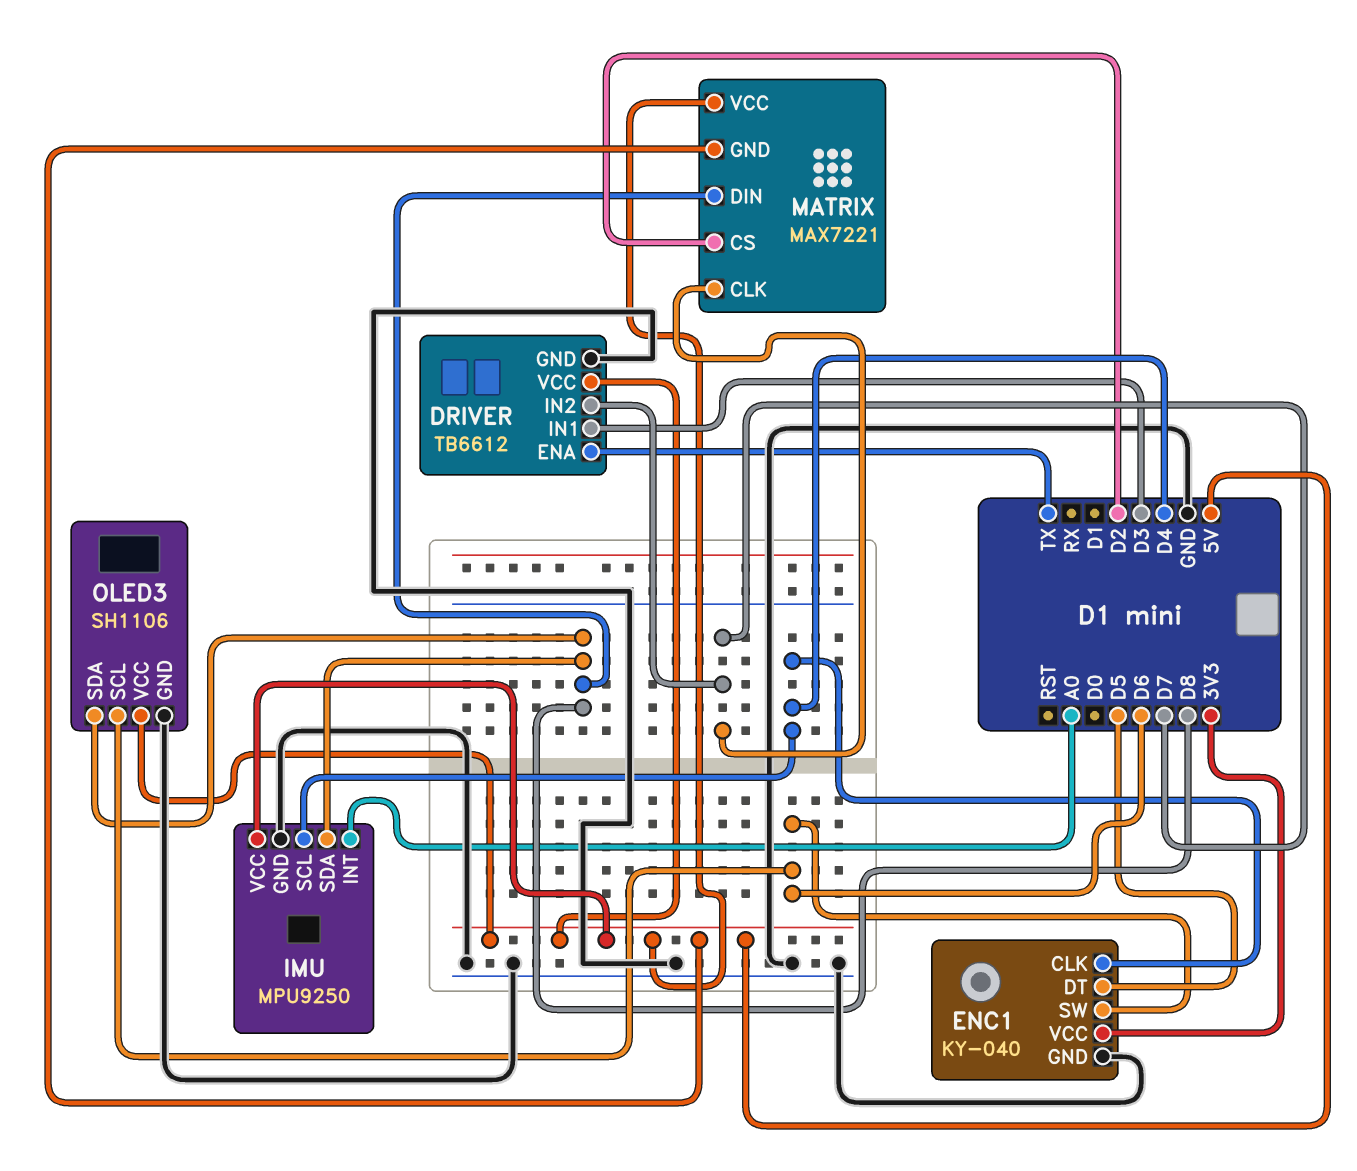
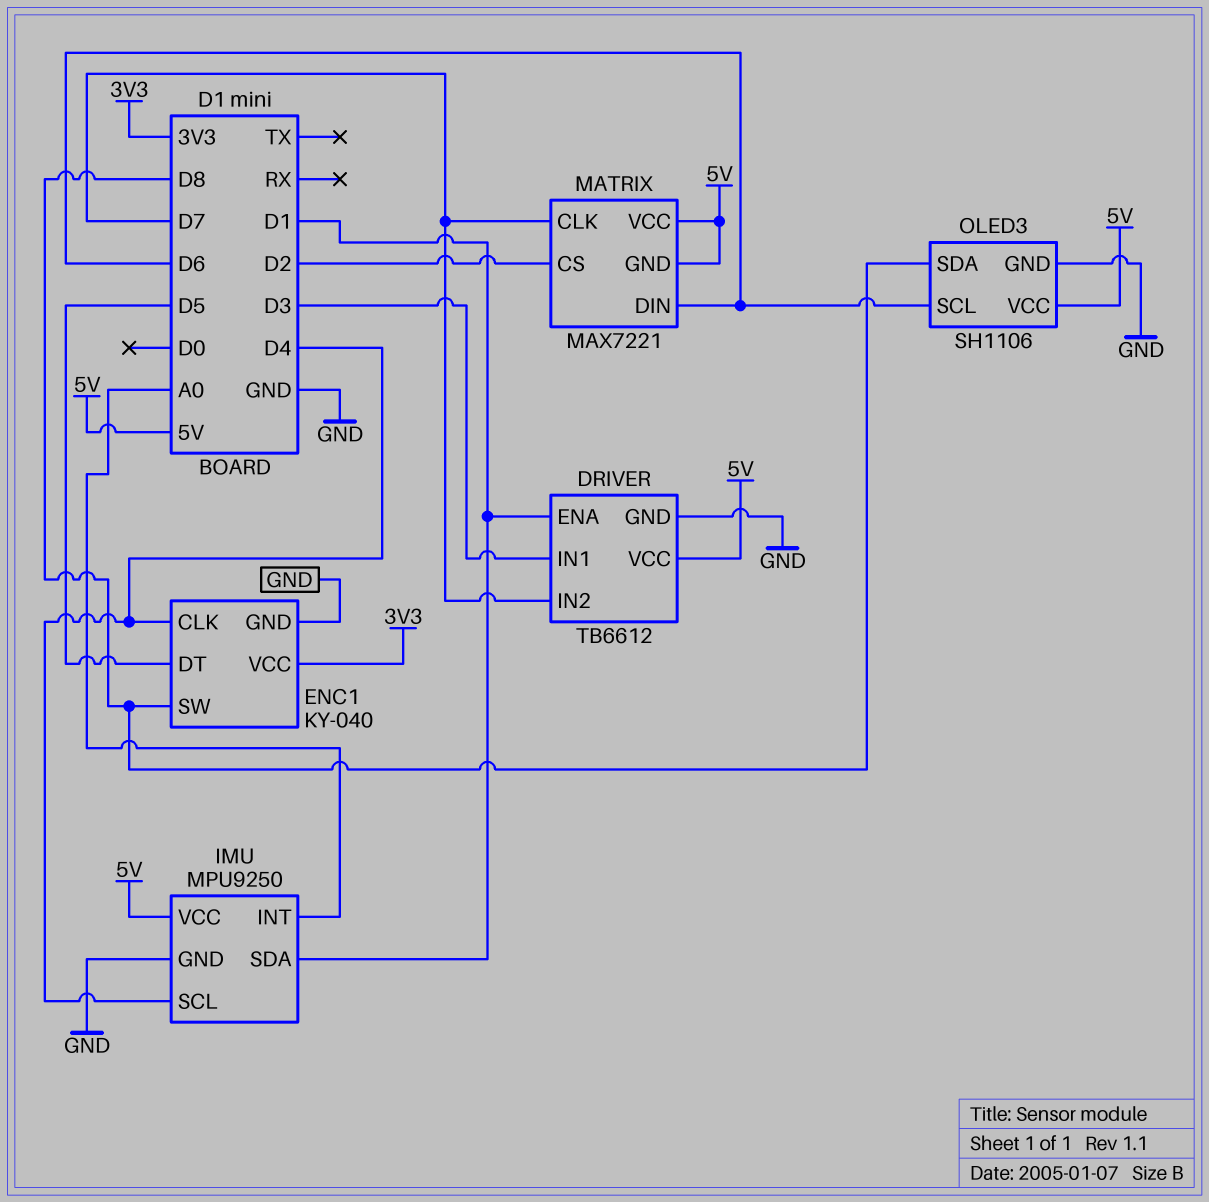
DRIVER pin ENA: TX -> D1
ENC1 pin SW: D6 -> D8
IMU pin SDA: D8 -> D1
MATRIX pin DIN: D8 -> D6

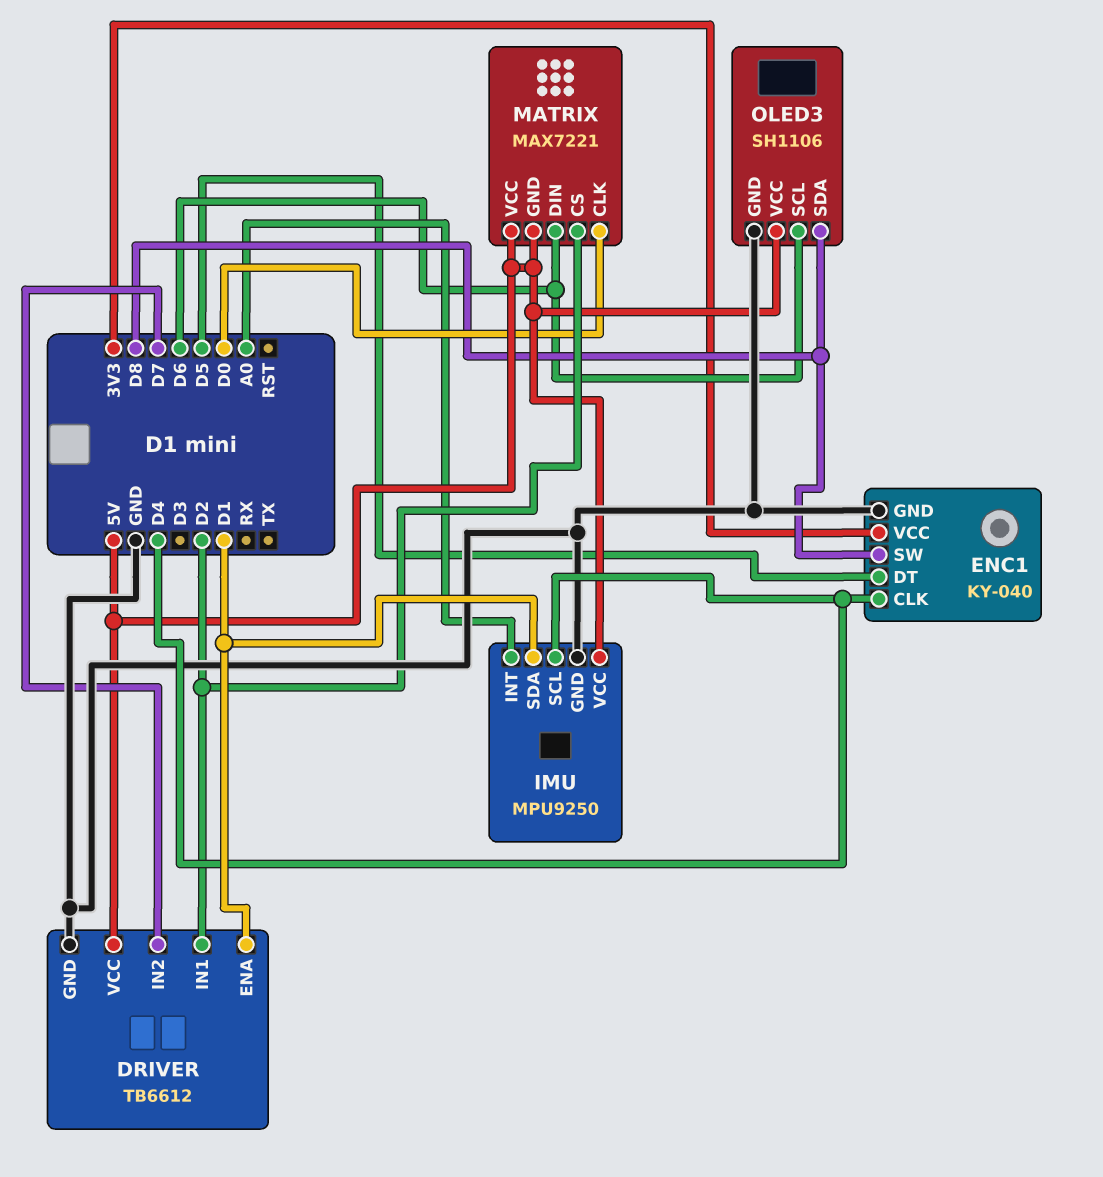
DRIVER pin IN1: D3 -> D2
MATRIX pin CLK: D7 -> D0

